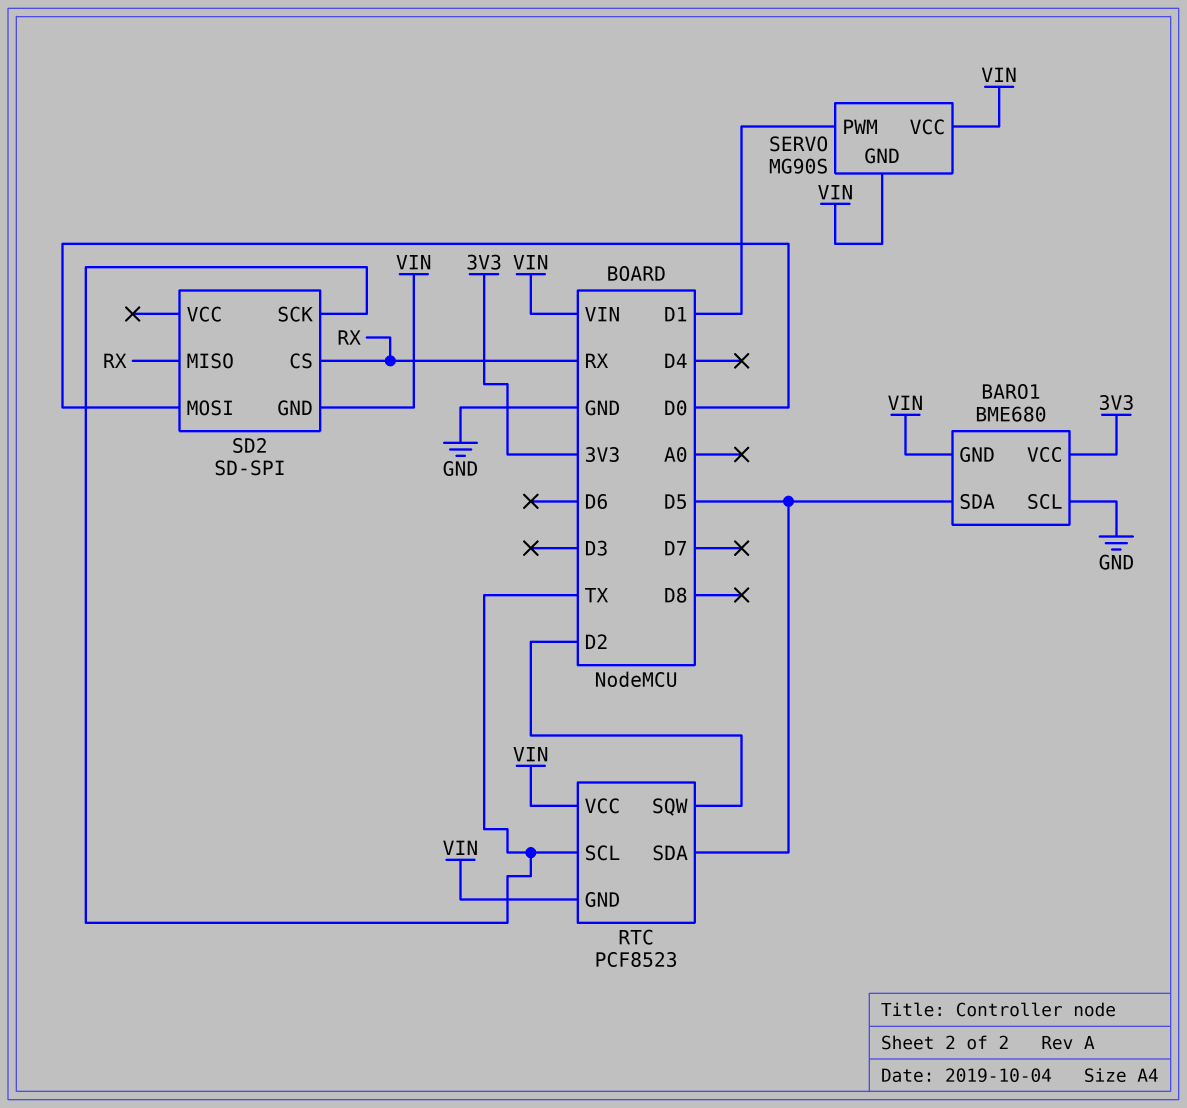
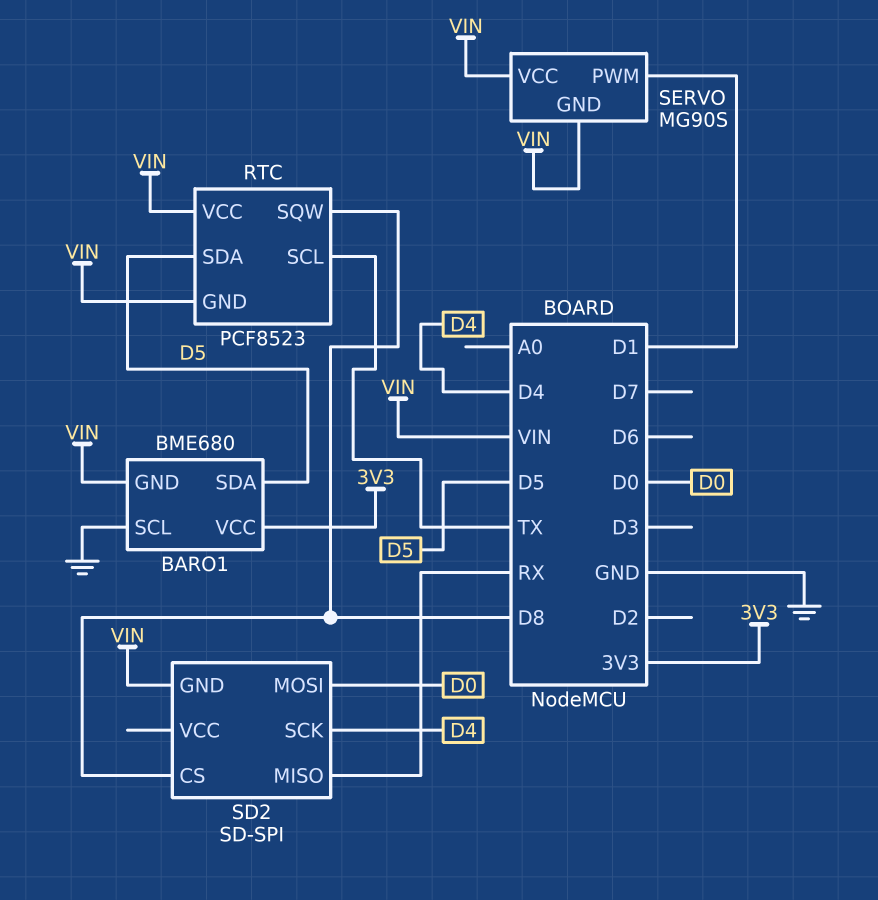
RTC pin SQW: D2 -> D8
SD2 pin CS: RX -> D8
SD2 pin SCK: TX -> D4

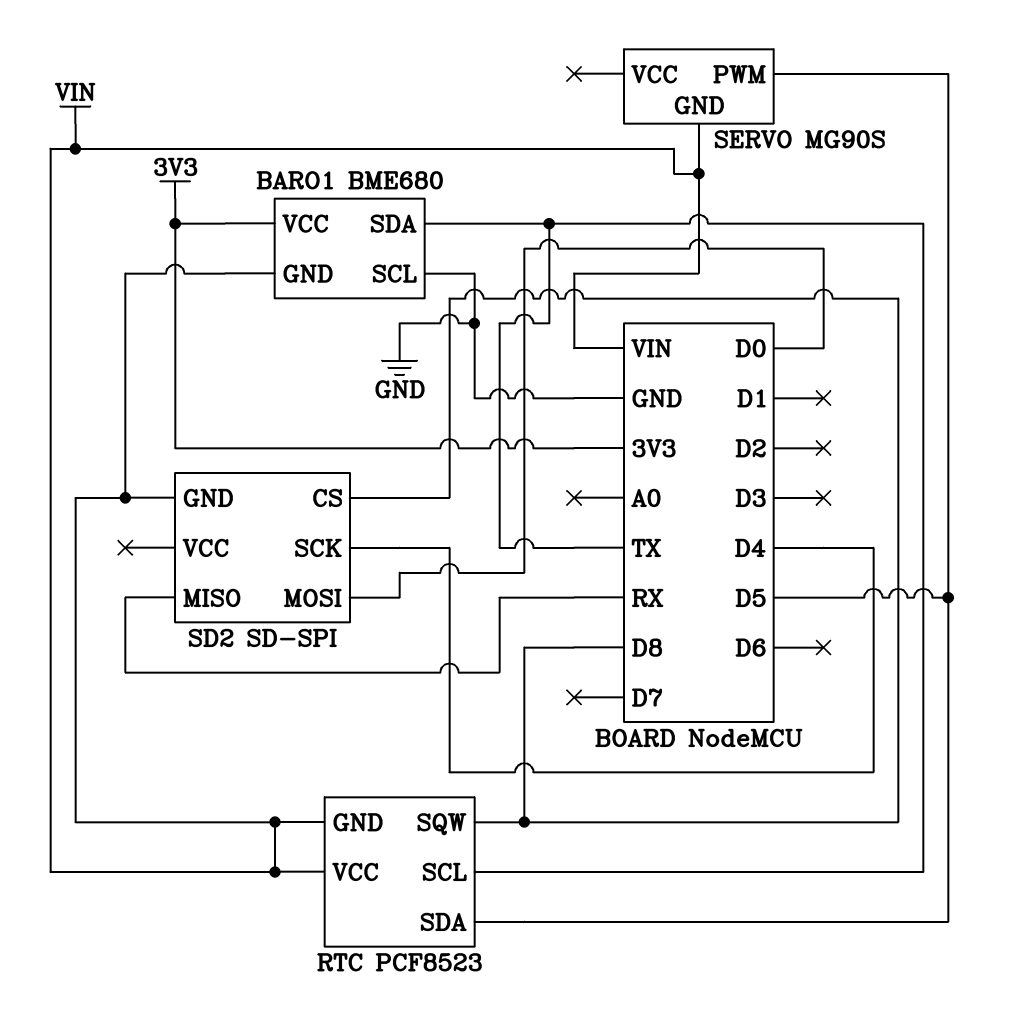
BARO1 pin SDA: D5 -> TX
SERVO pin PWM: D1 -> D5
SERVO pin VCC: VIN -> none

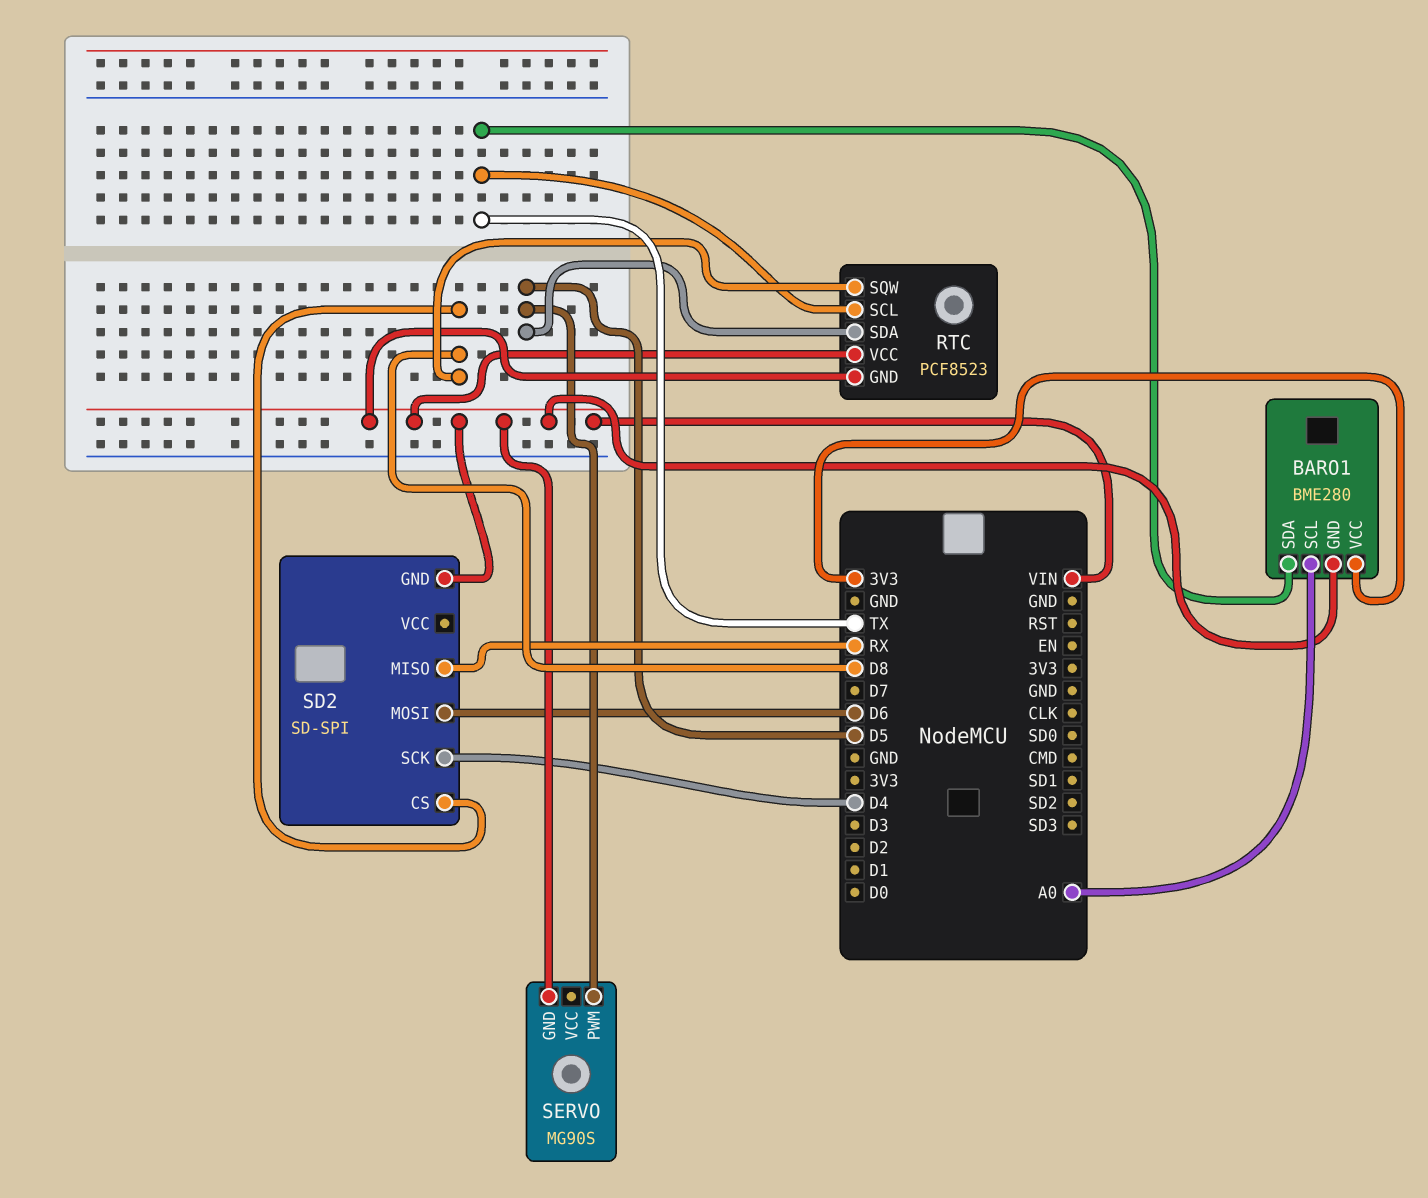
BARO1: BME680 -> BME280
BARO1 pin SCL: GND -> A0
SD2 pin MOSI: D0 -> D6

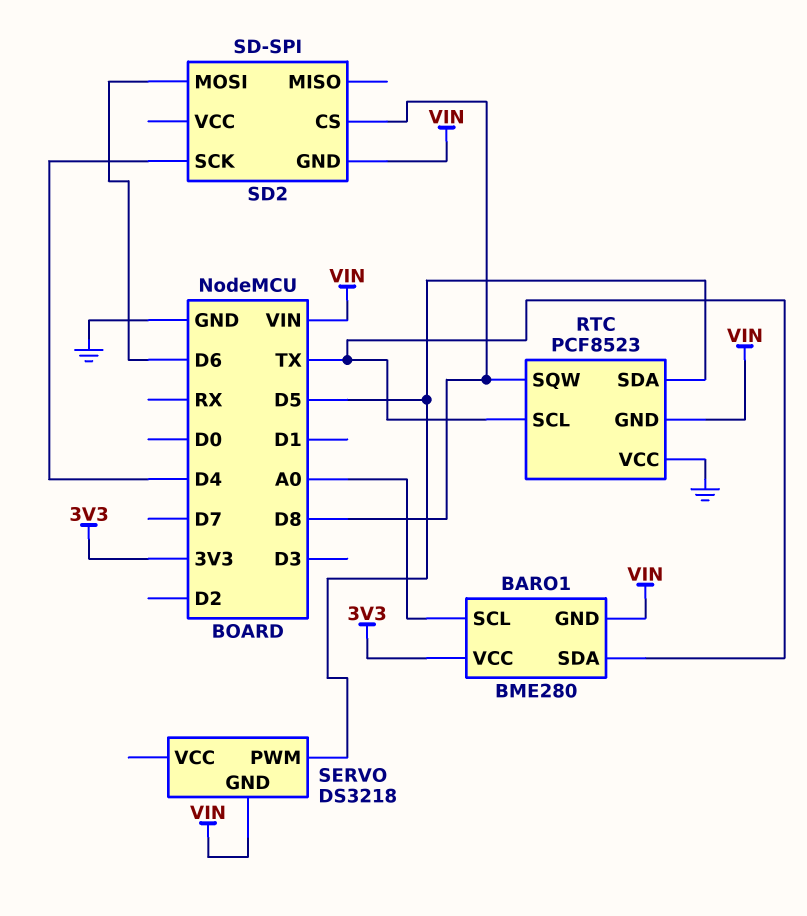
RTC pin VCC: VIN -> GND
SD2 pin MISO: RX -> none
SERVO: MG90S -> DS3218

